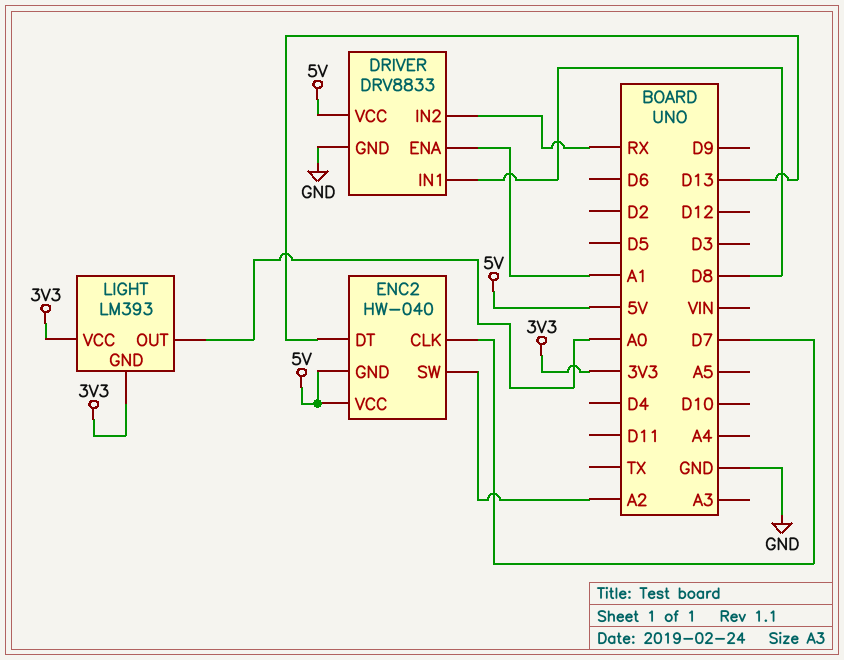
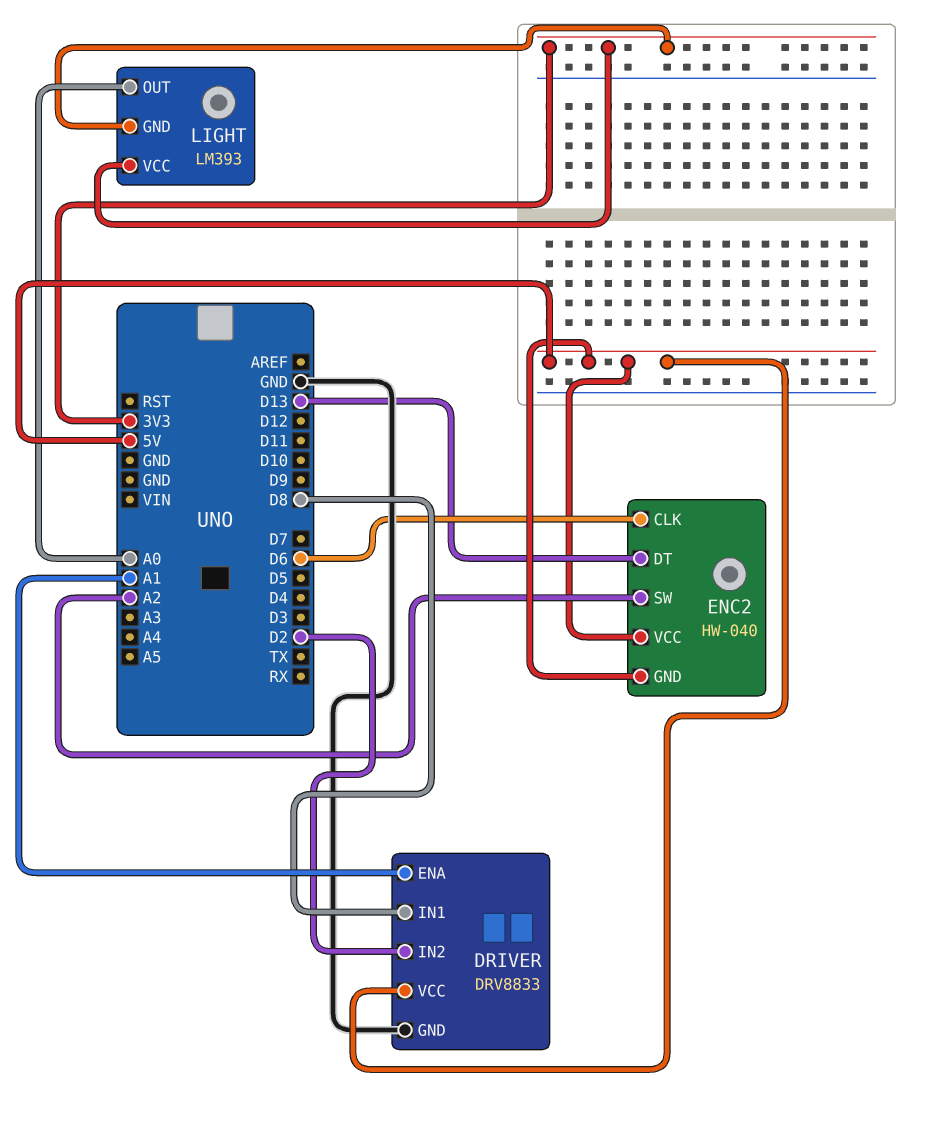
DRIVER pin IN2: RX -> D2
ENC2 pin CLK: D7 -> D6

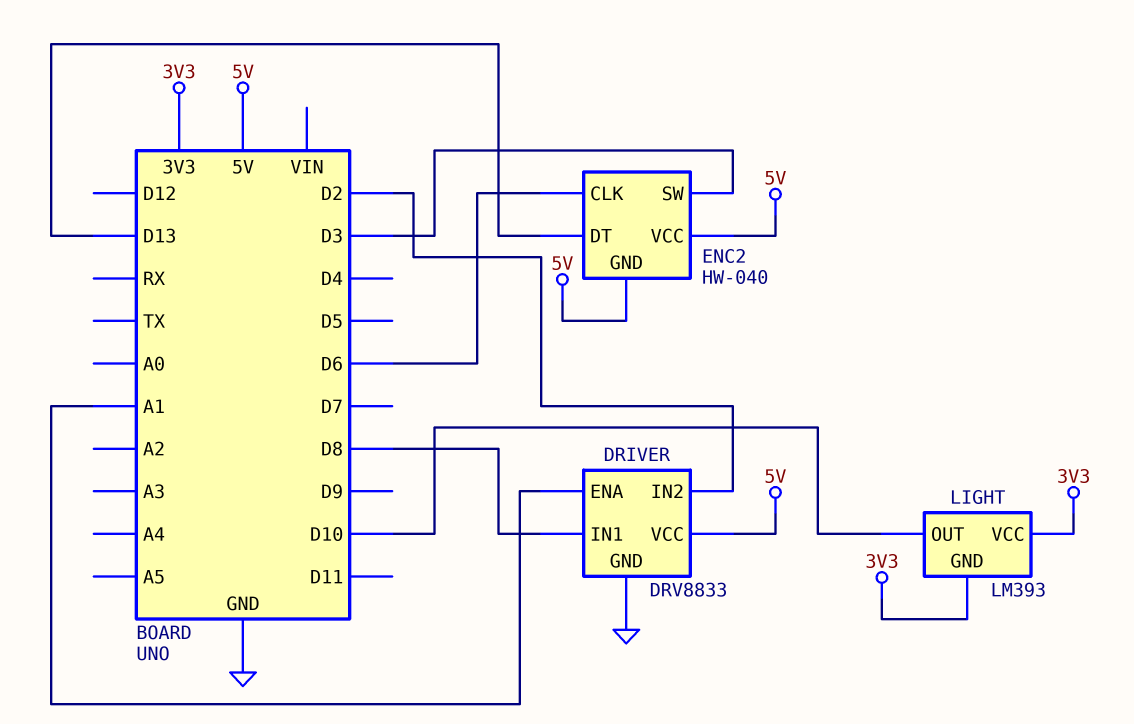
ENC2 pin SW: A2 -> D3
LIGHT pin OUT: A0 -> D10

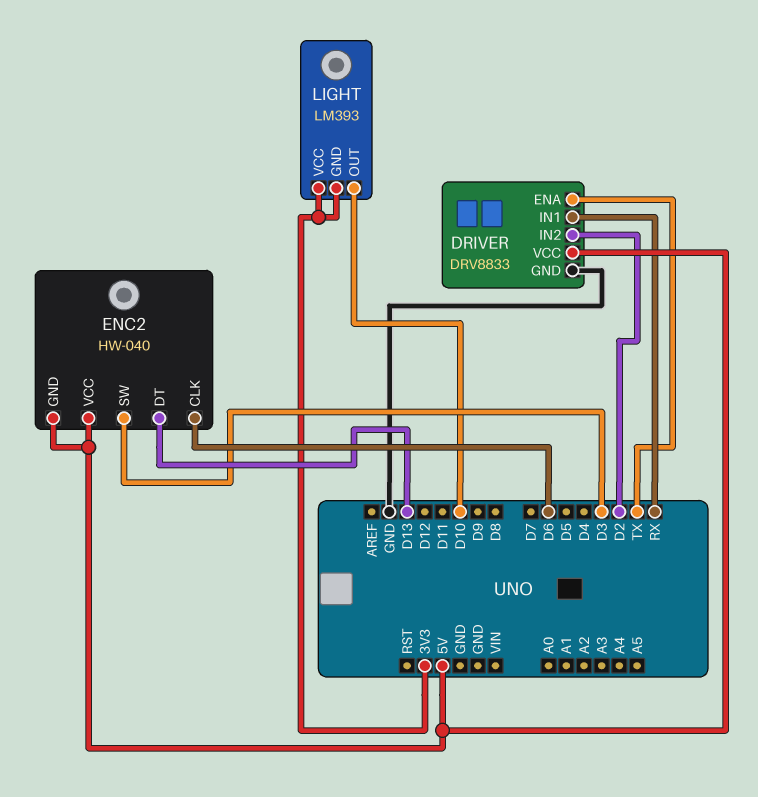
DRIVER pin ENA: A1 -> TX
DRIVER pin IN1: D8 -> RX

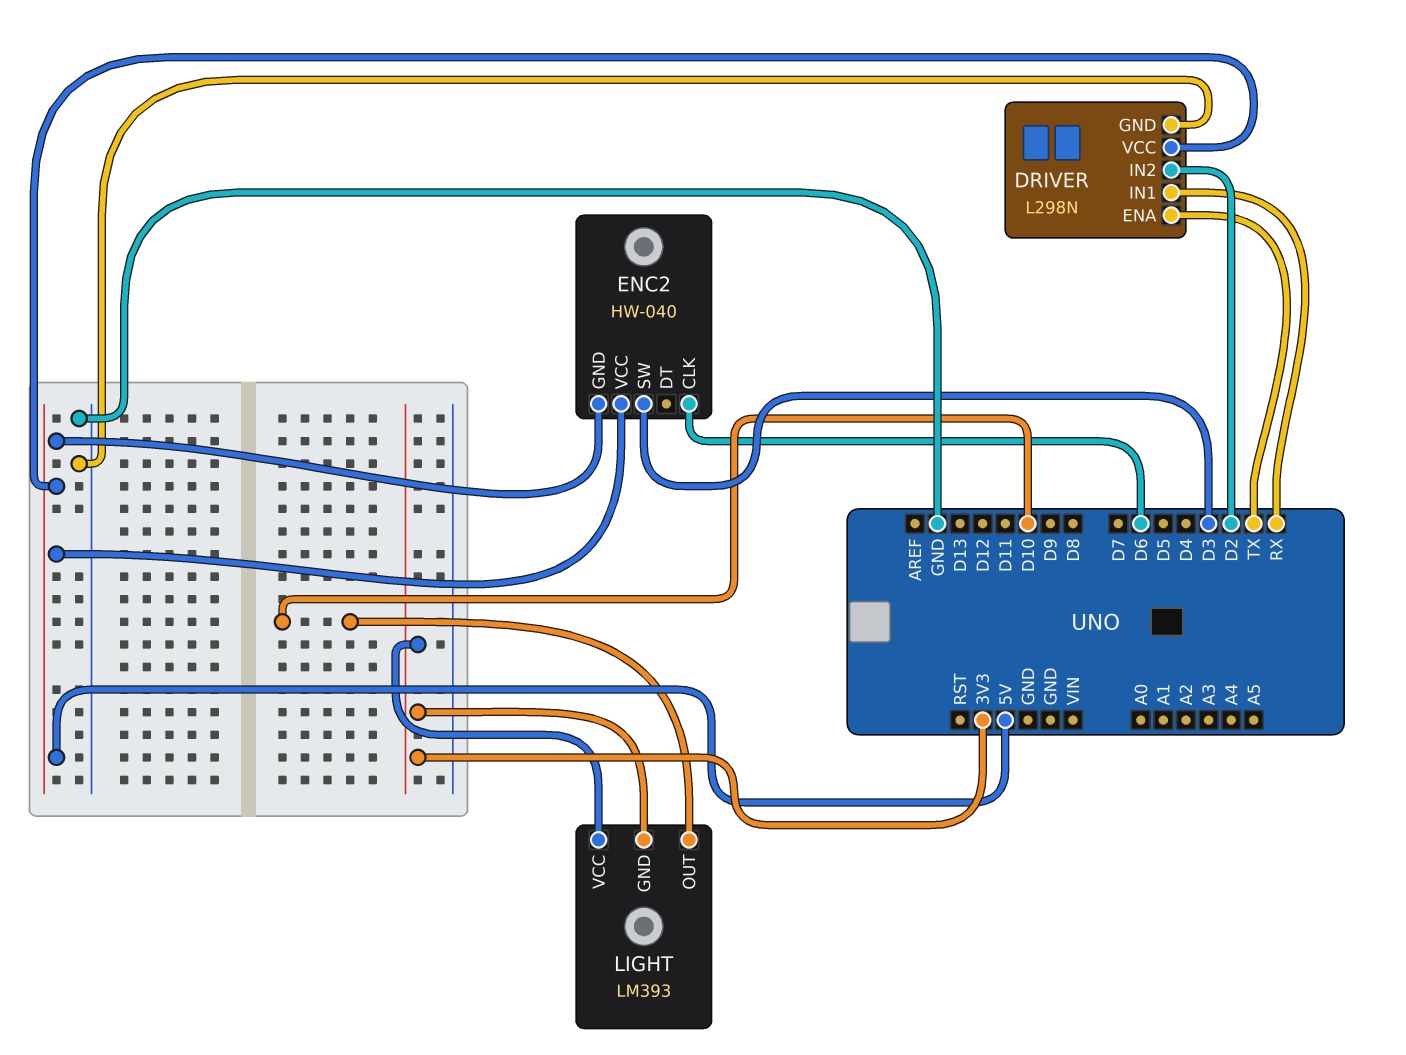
DRIVER: DRV8833 -> L298N
ENC2 pin DT: D13 -> none

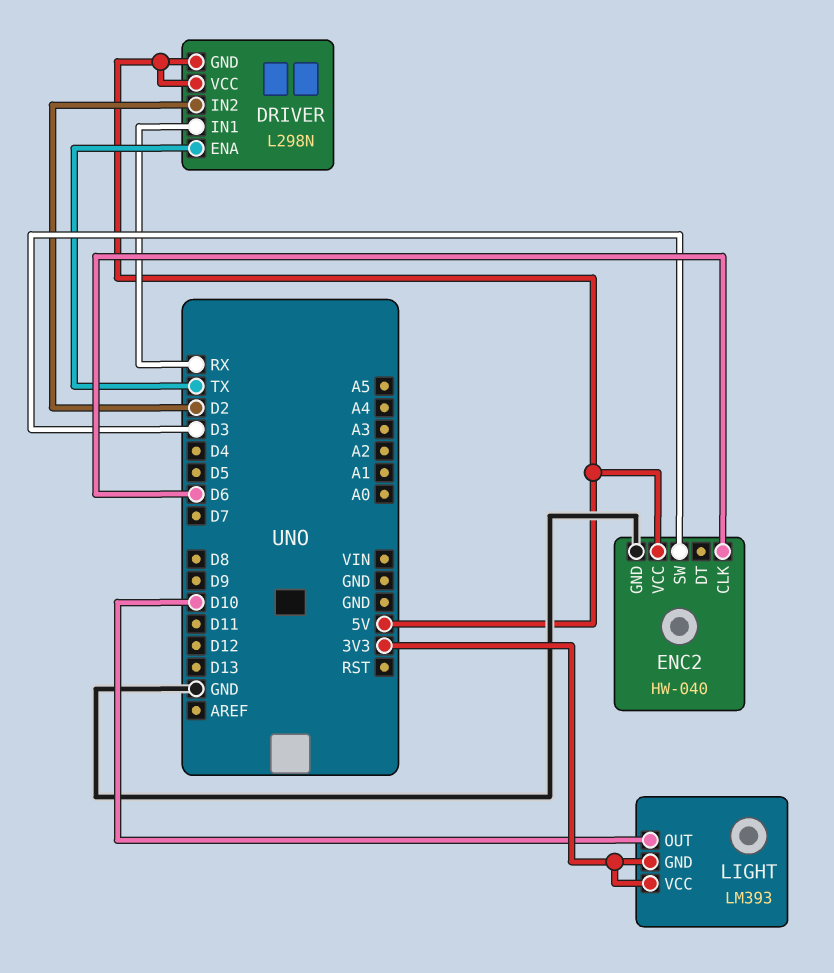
DRIVER pin GND: GND -> 5V
ENC2 pin GND: 5V -> GND

